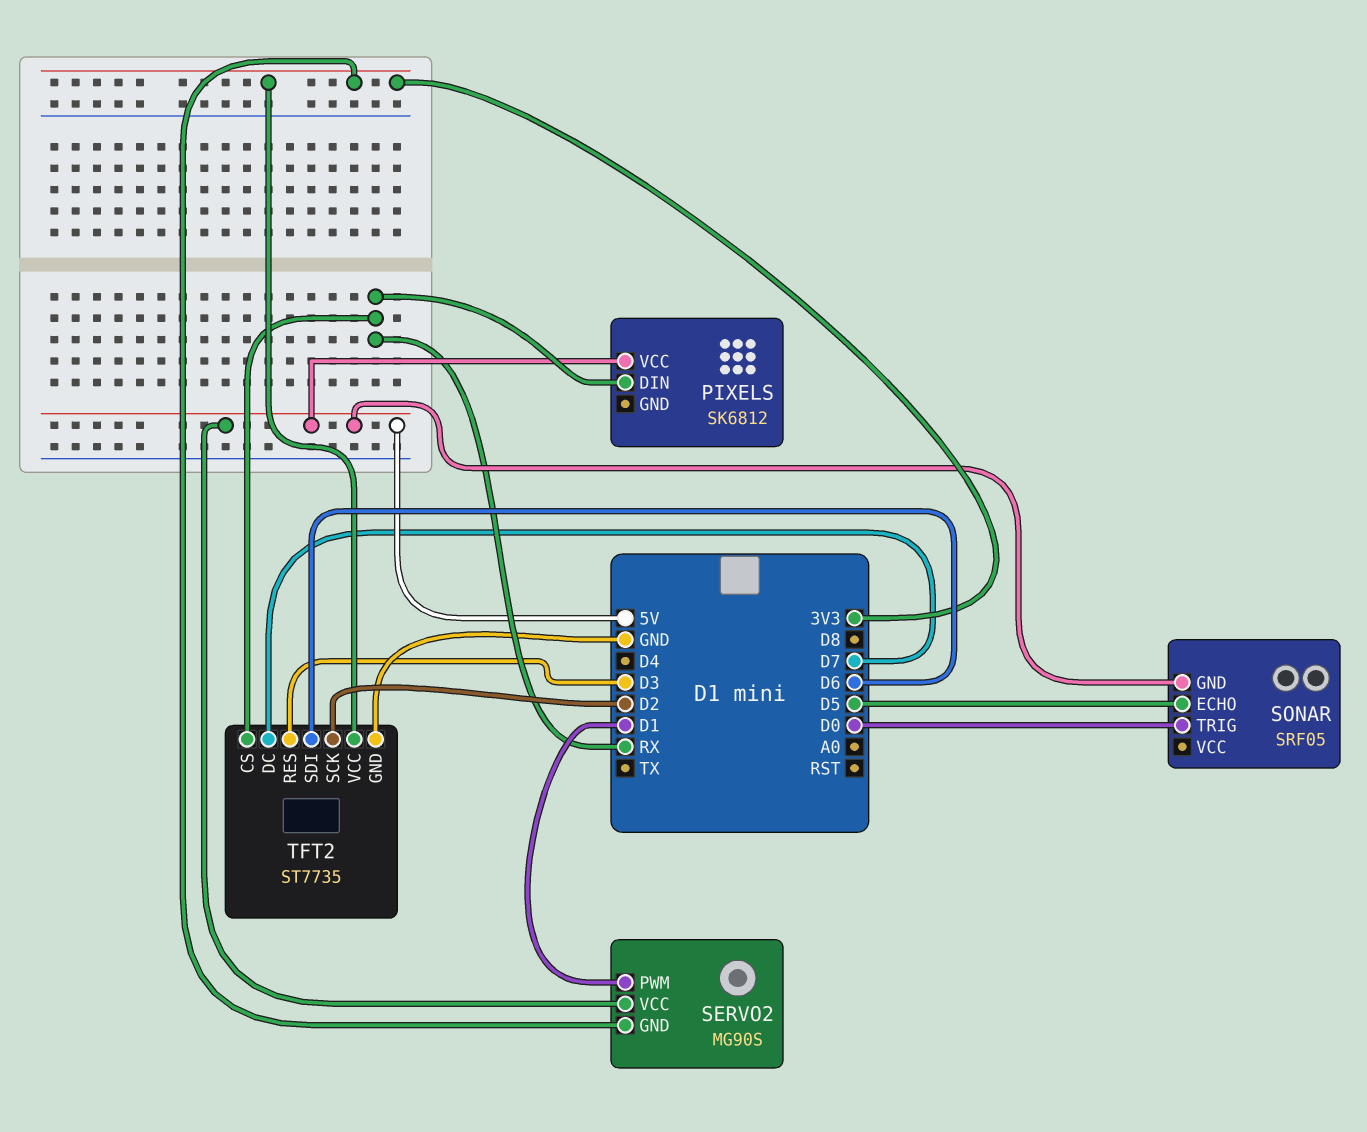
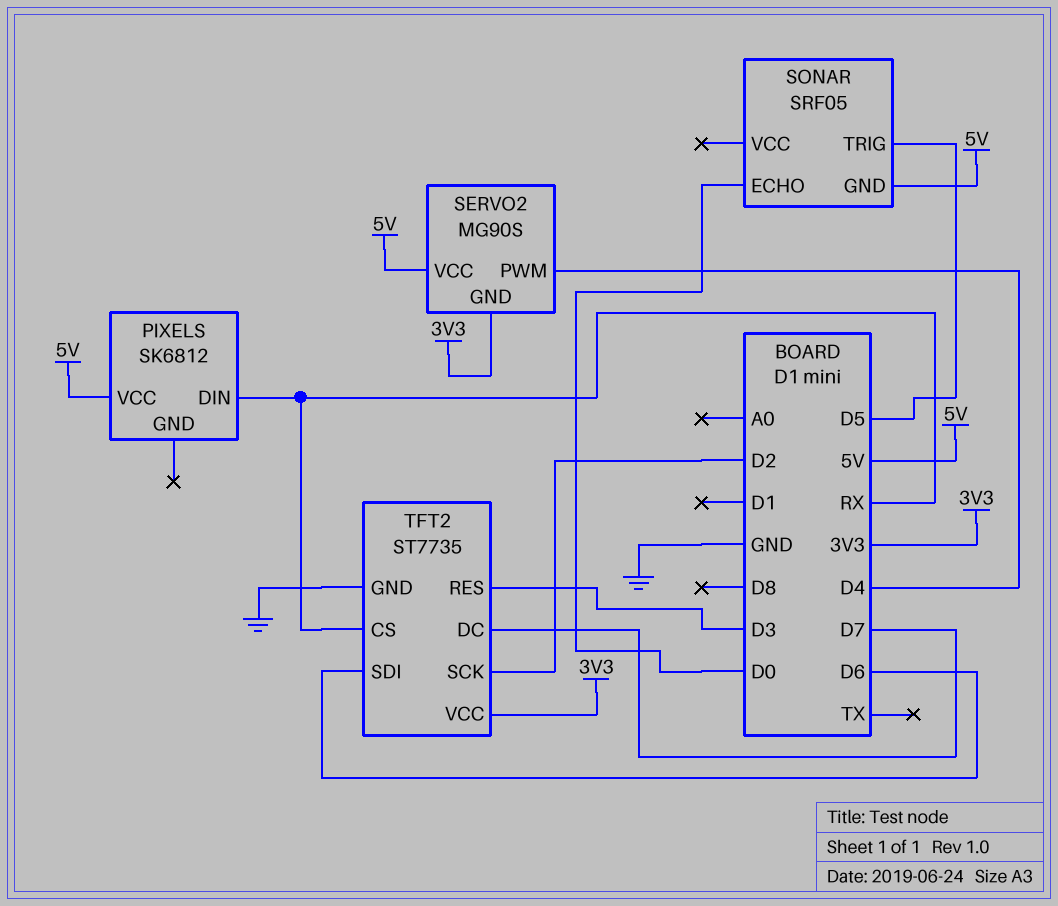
SERVO2 pin PWM: D1 -> D4
SONAR pin ECHO: D5 -> D0
SONAR pin TRIG: D0 -> D5

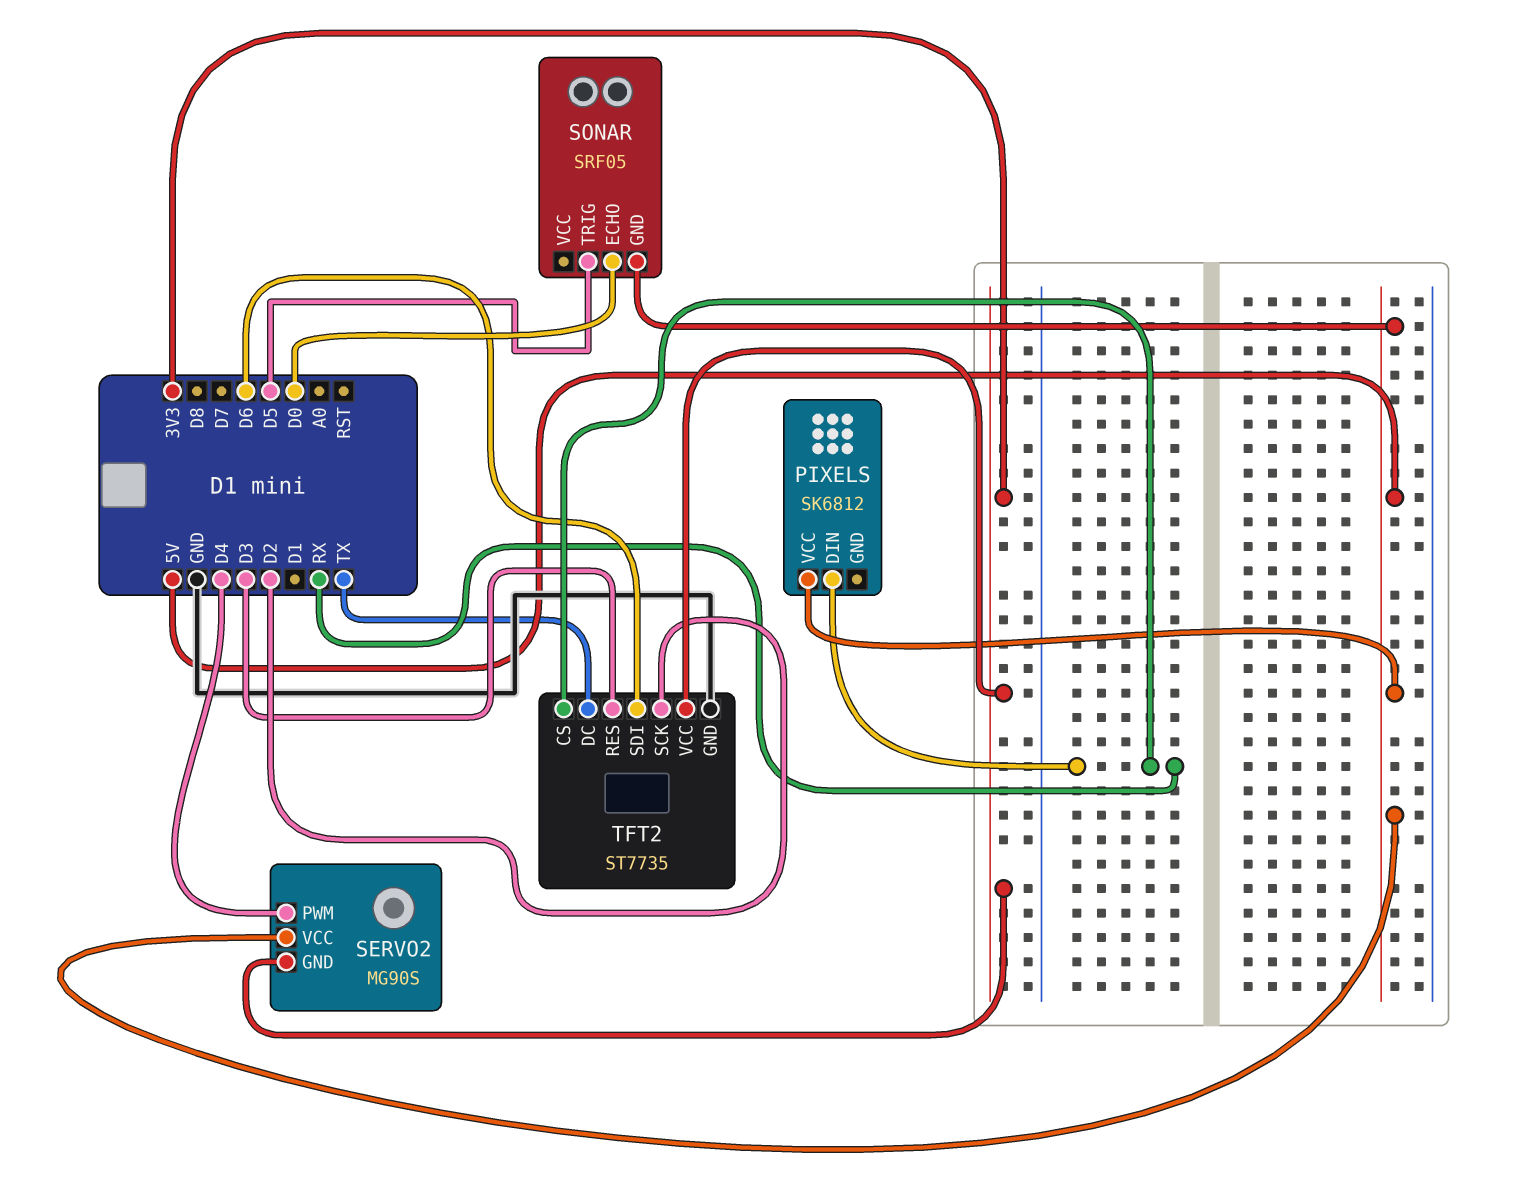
TFT2 pin DC: D7 -> TX

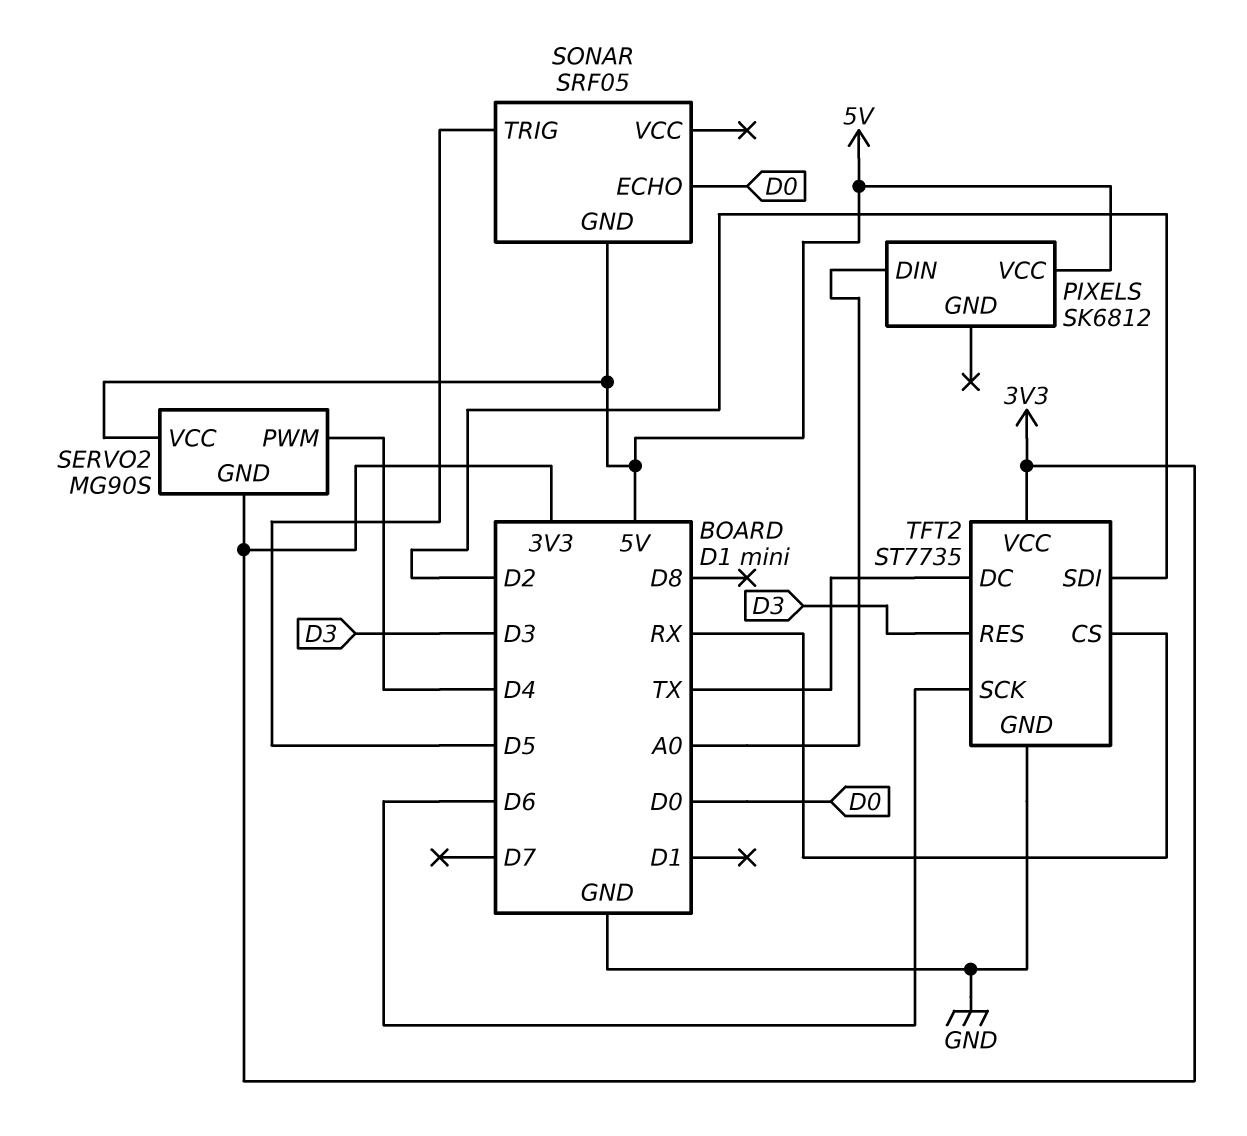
PIXELS pin DIN: RX -> A0
TFT2 pin SCK: D2 -> D6
TFT2 pin SDI: D6 -> D2

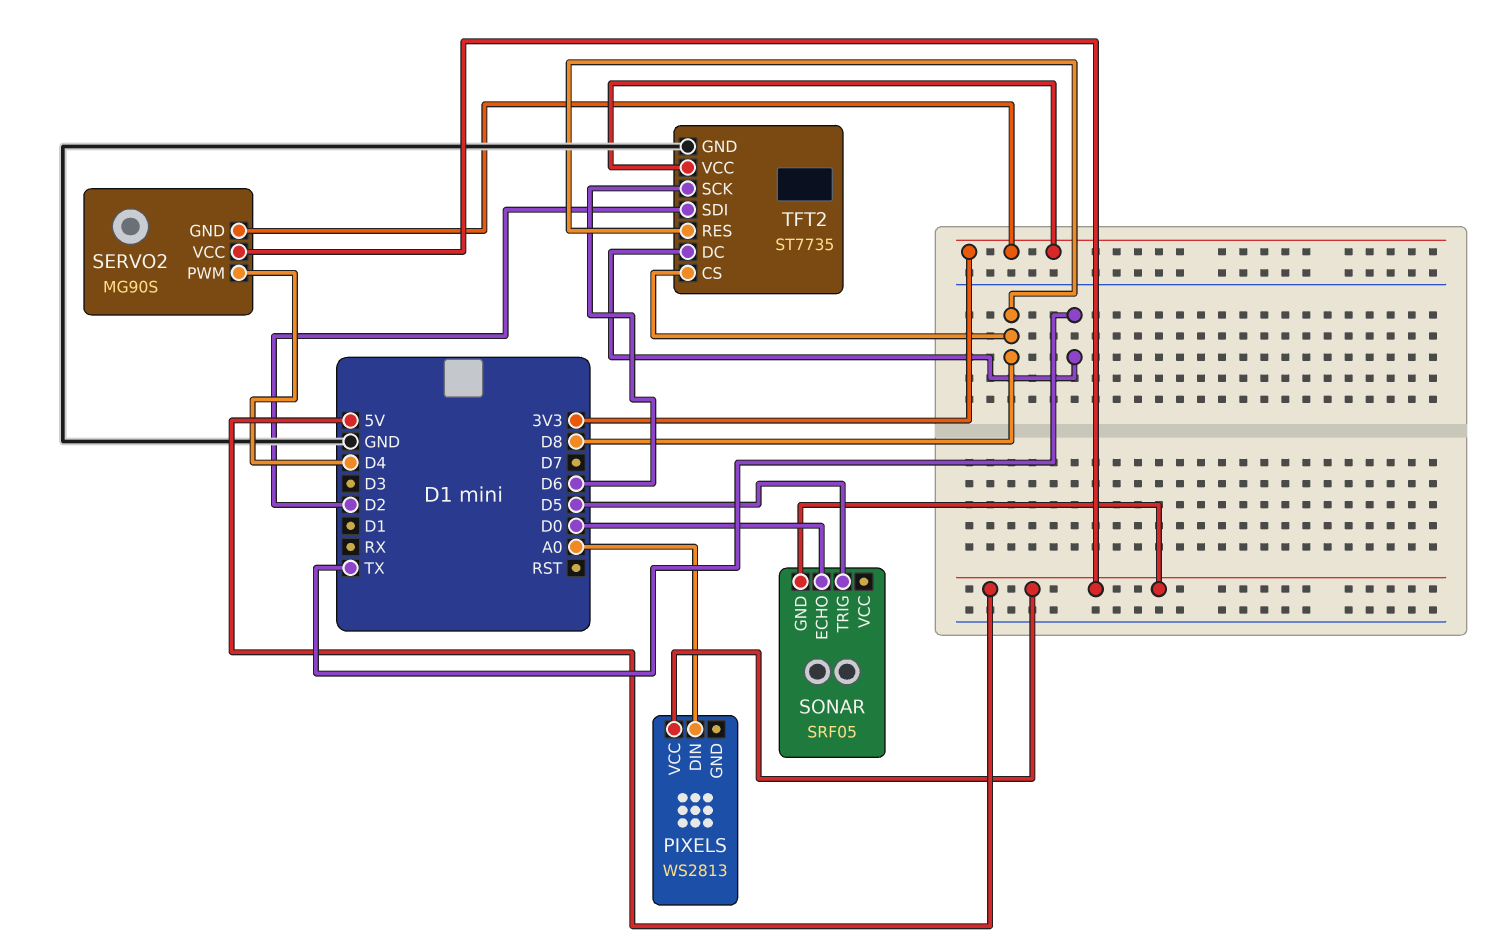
PIXELS: SK6812 -> WS2813
TFT2 pin CS: RX -> D8
TFT2 pin RES: D3 -> D8

